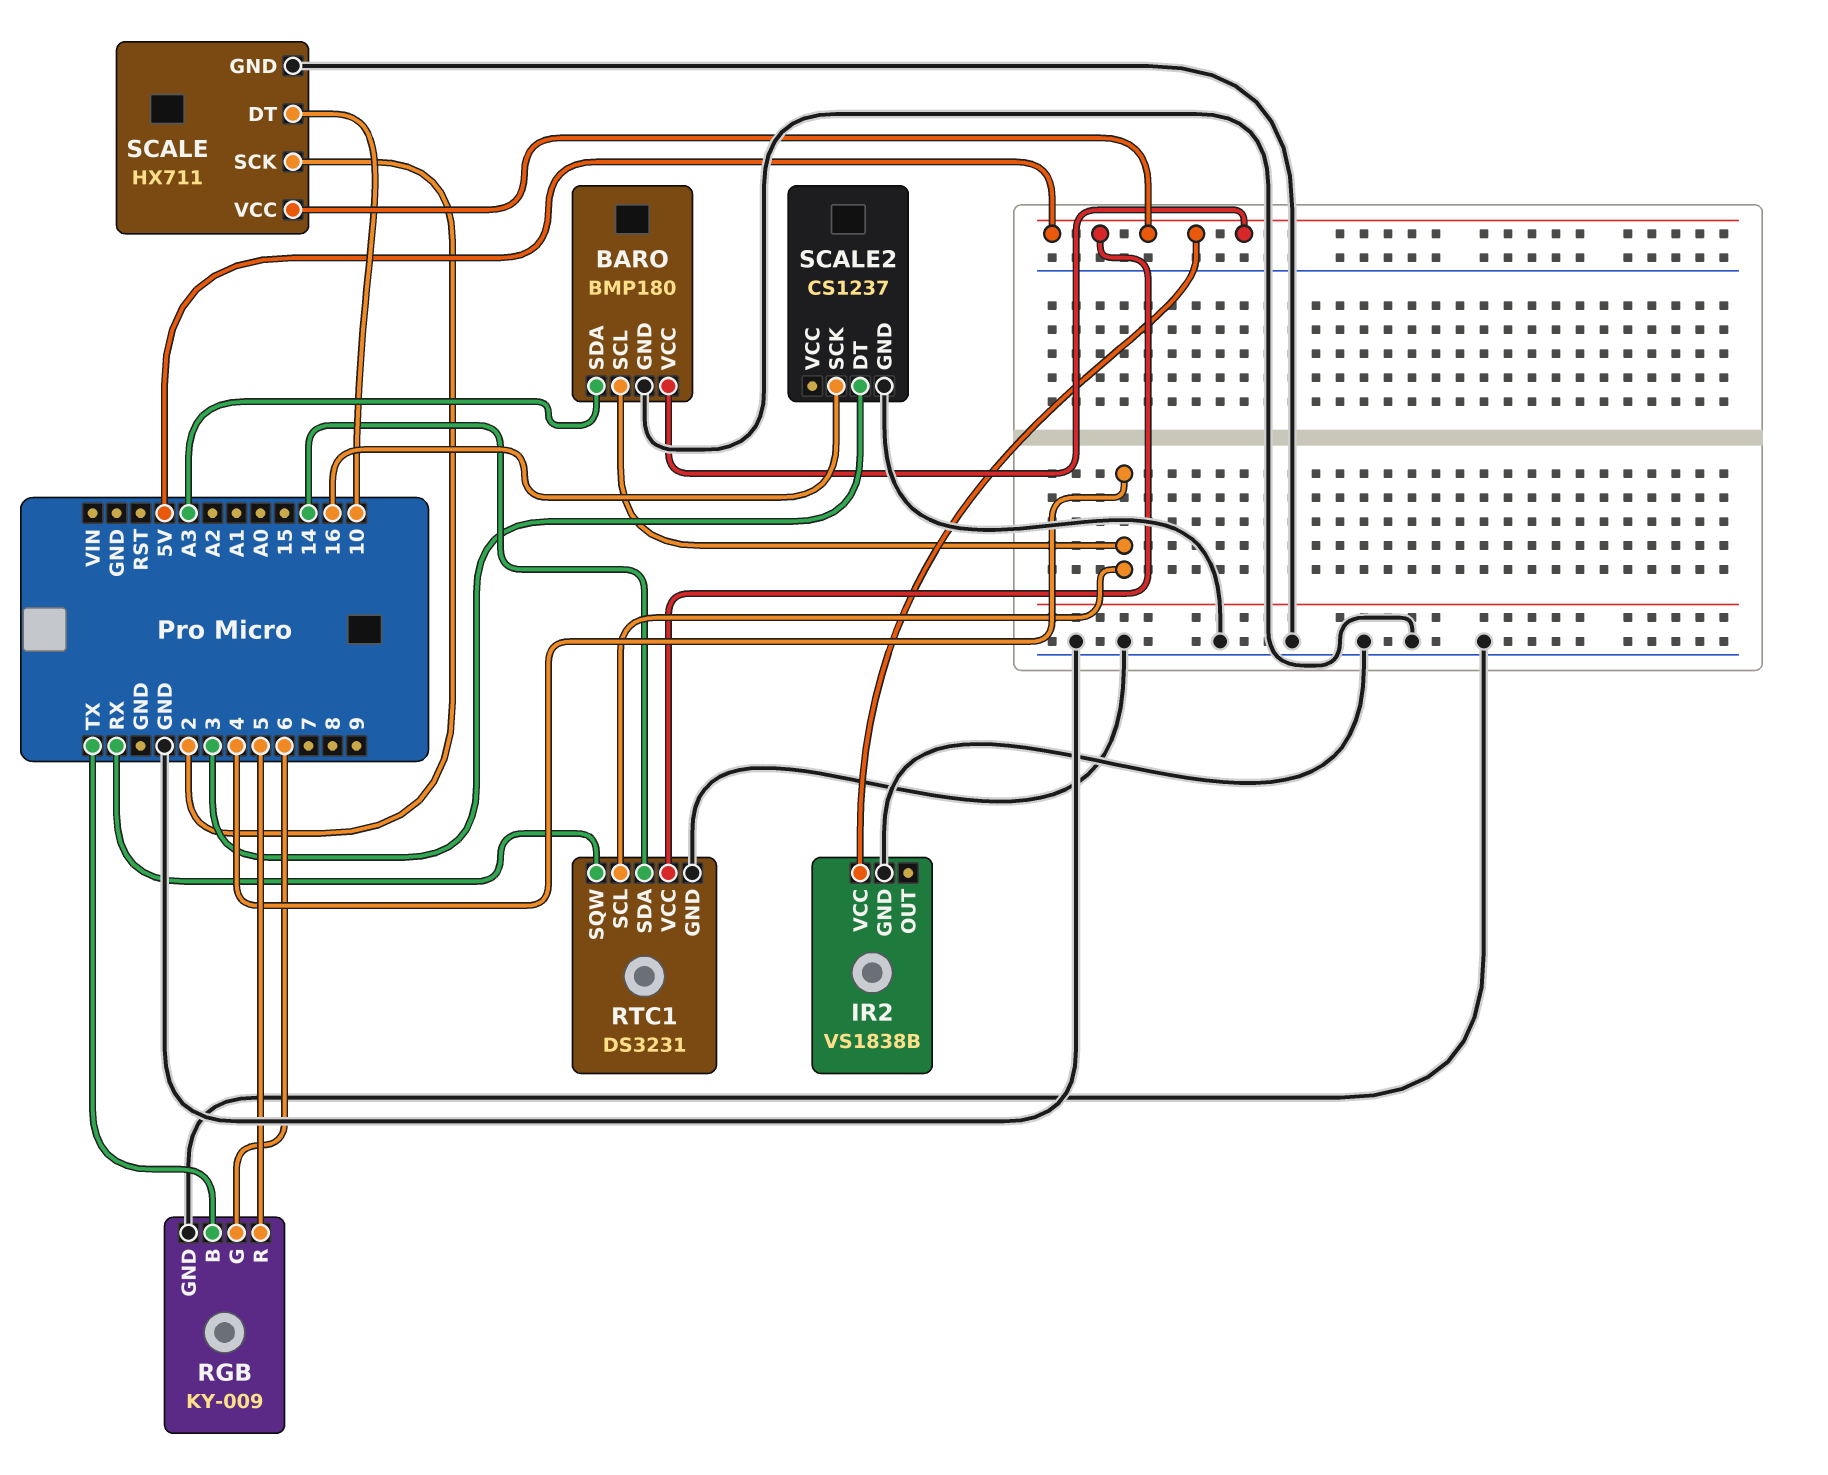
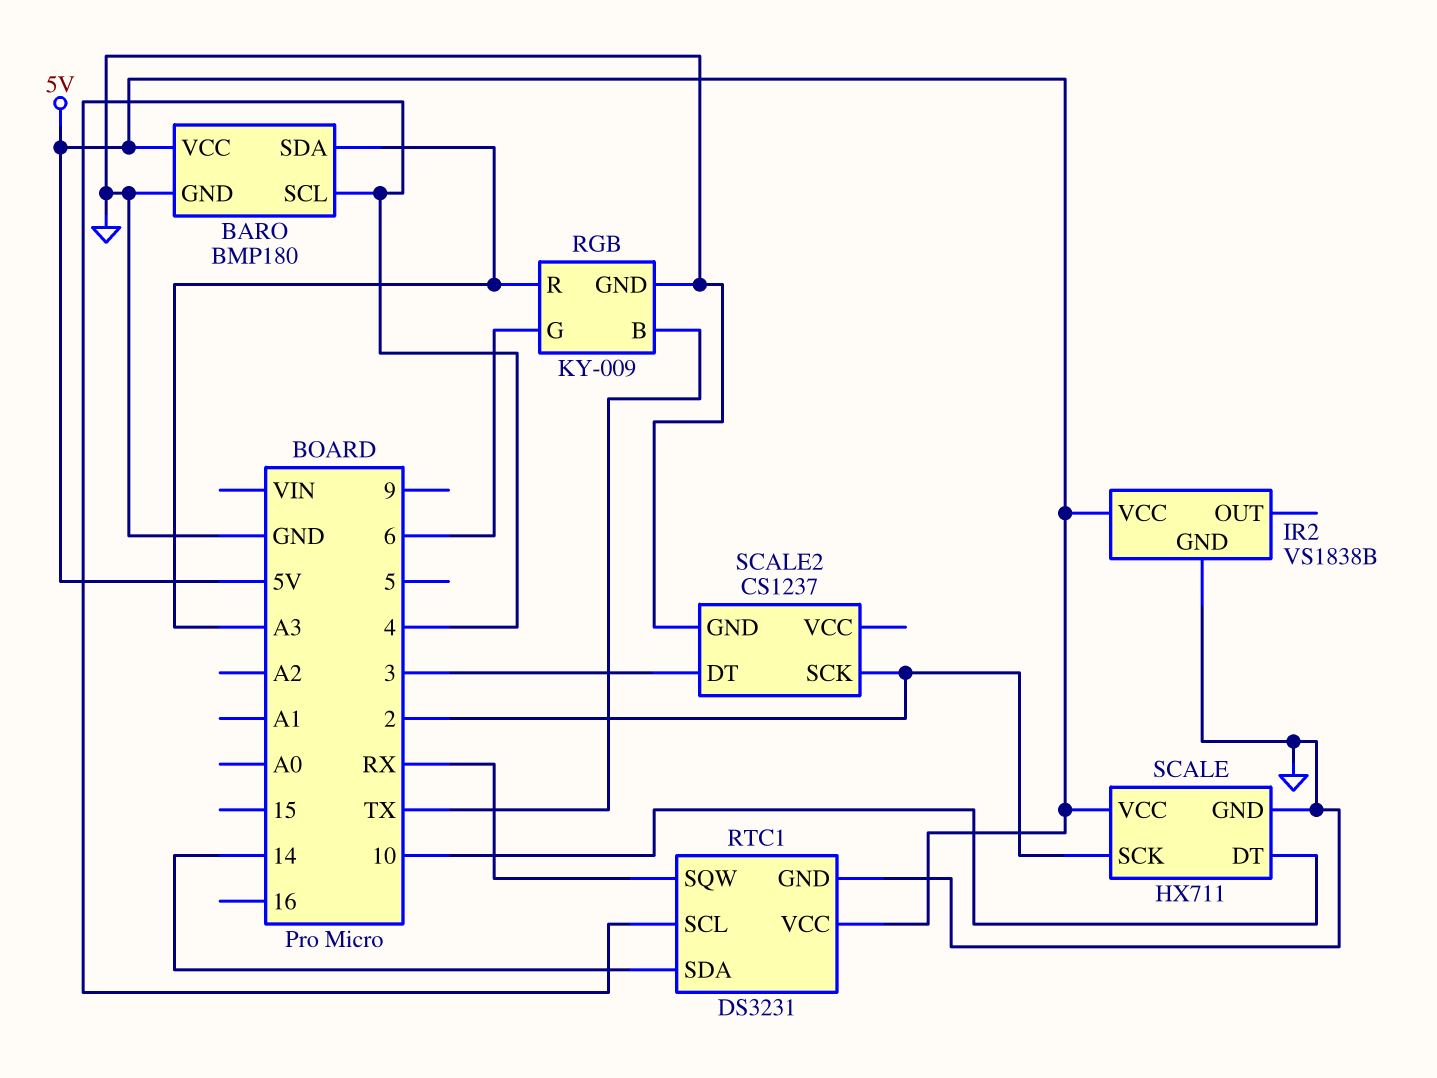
RGB pin R: 5 -> A3
SCALE2 pin SCK: 16 -> 2

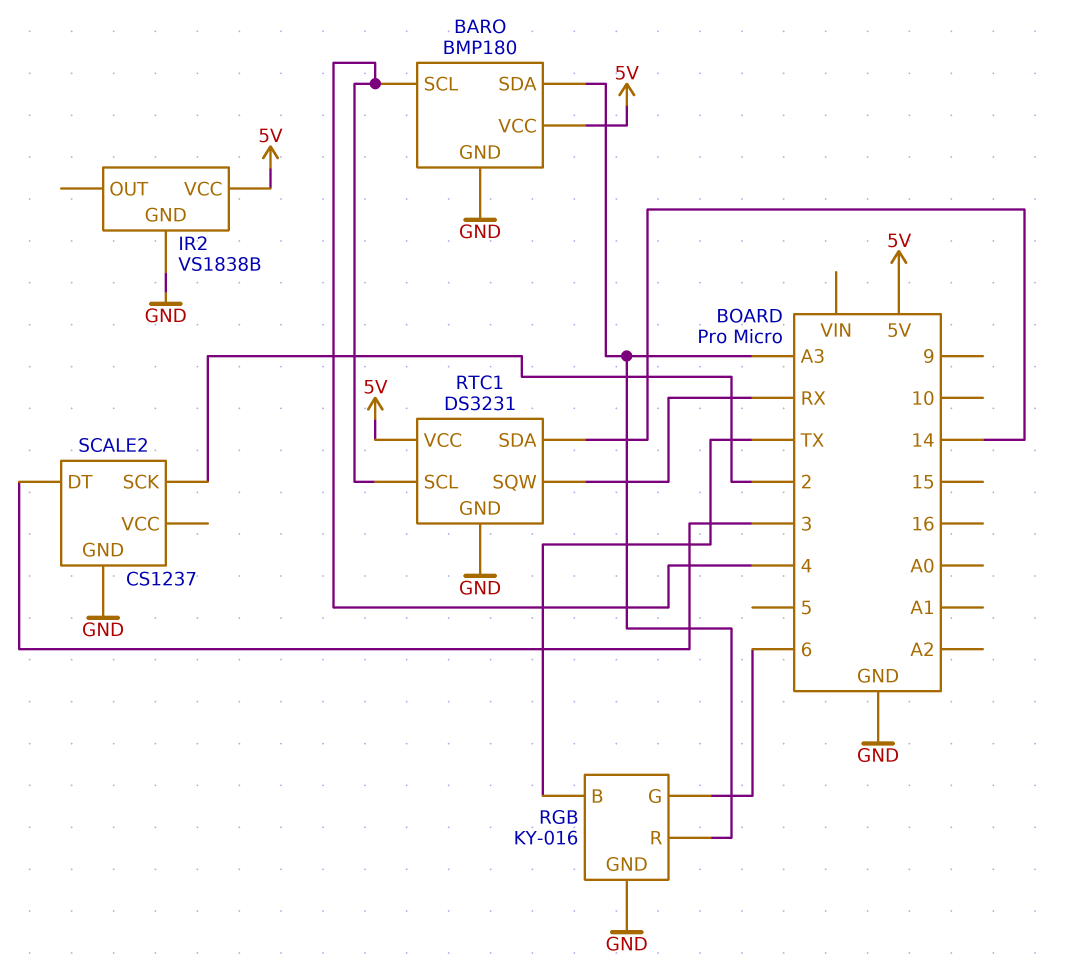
RGB: KY-009 -> KY-016
SCALE: HX711 -> none
SCALE pin DT: 10 -> none
SCALE pin GND: GND -> none
SCALE pin SCK: 2 -> none
SCALE pin VCC: 5V -> none

